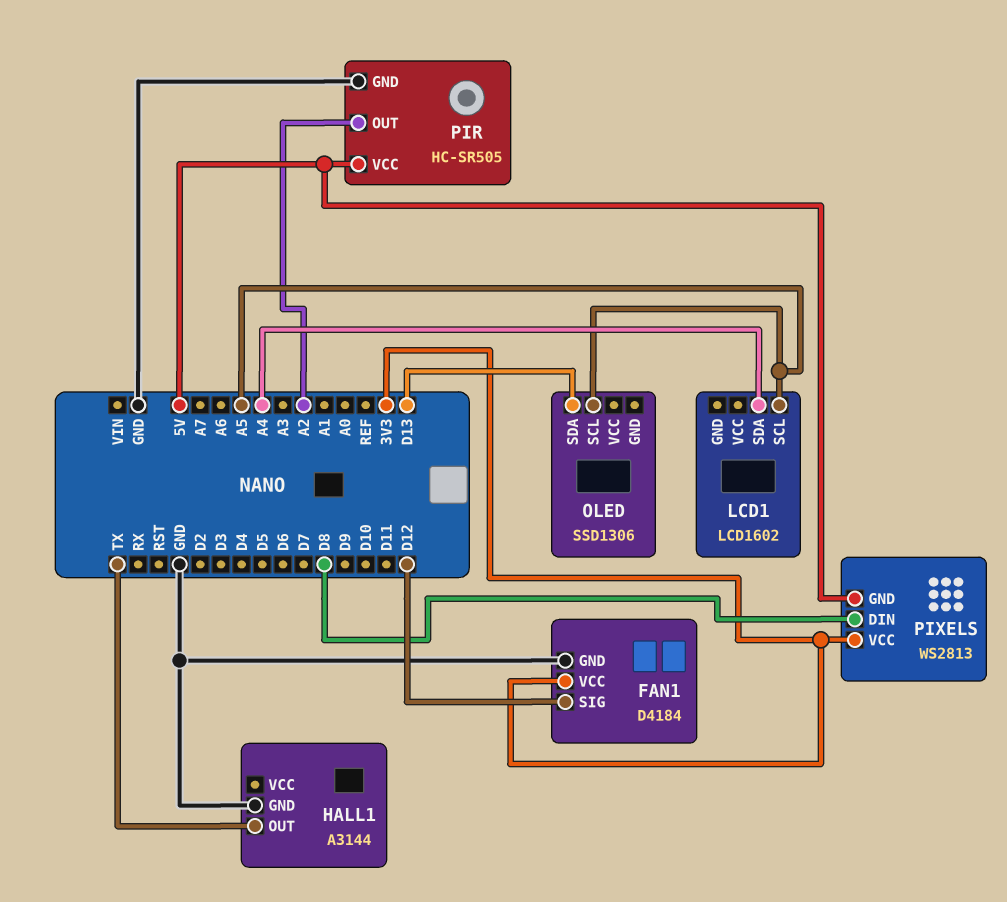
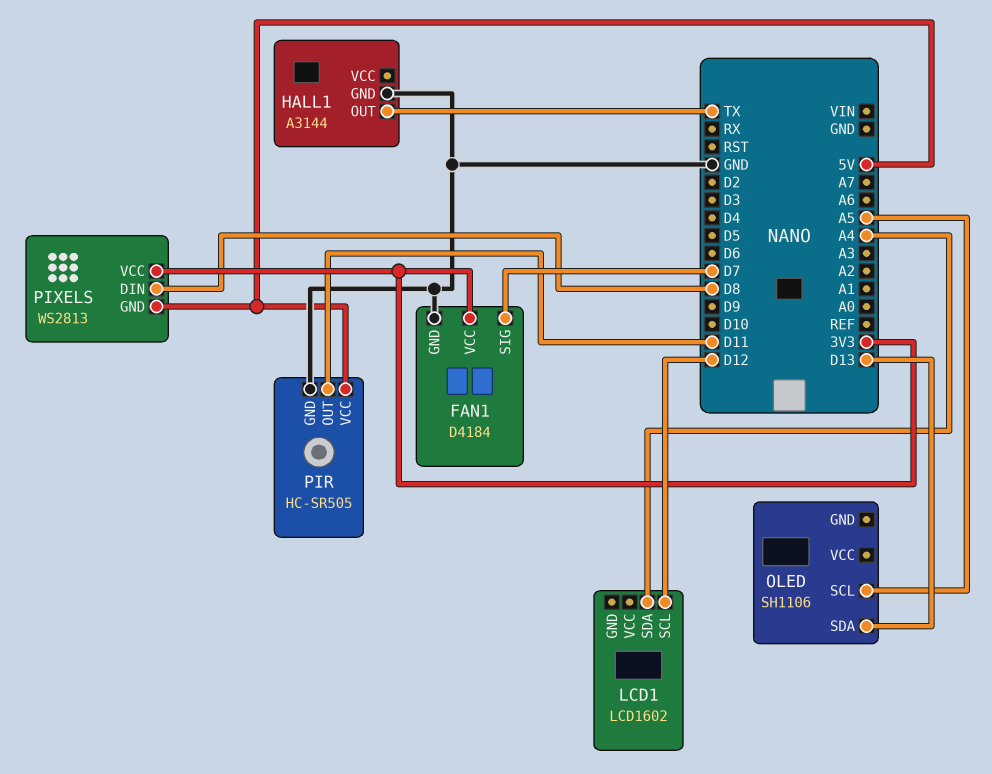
FAN1 pin SIG: D12 -> D7
LCD1 pin SCL: A5 -> D12
OLED: SSD1306 -> SH1106
PIR pin OUT: A2 -> D11

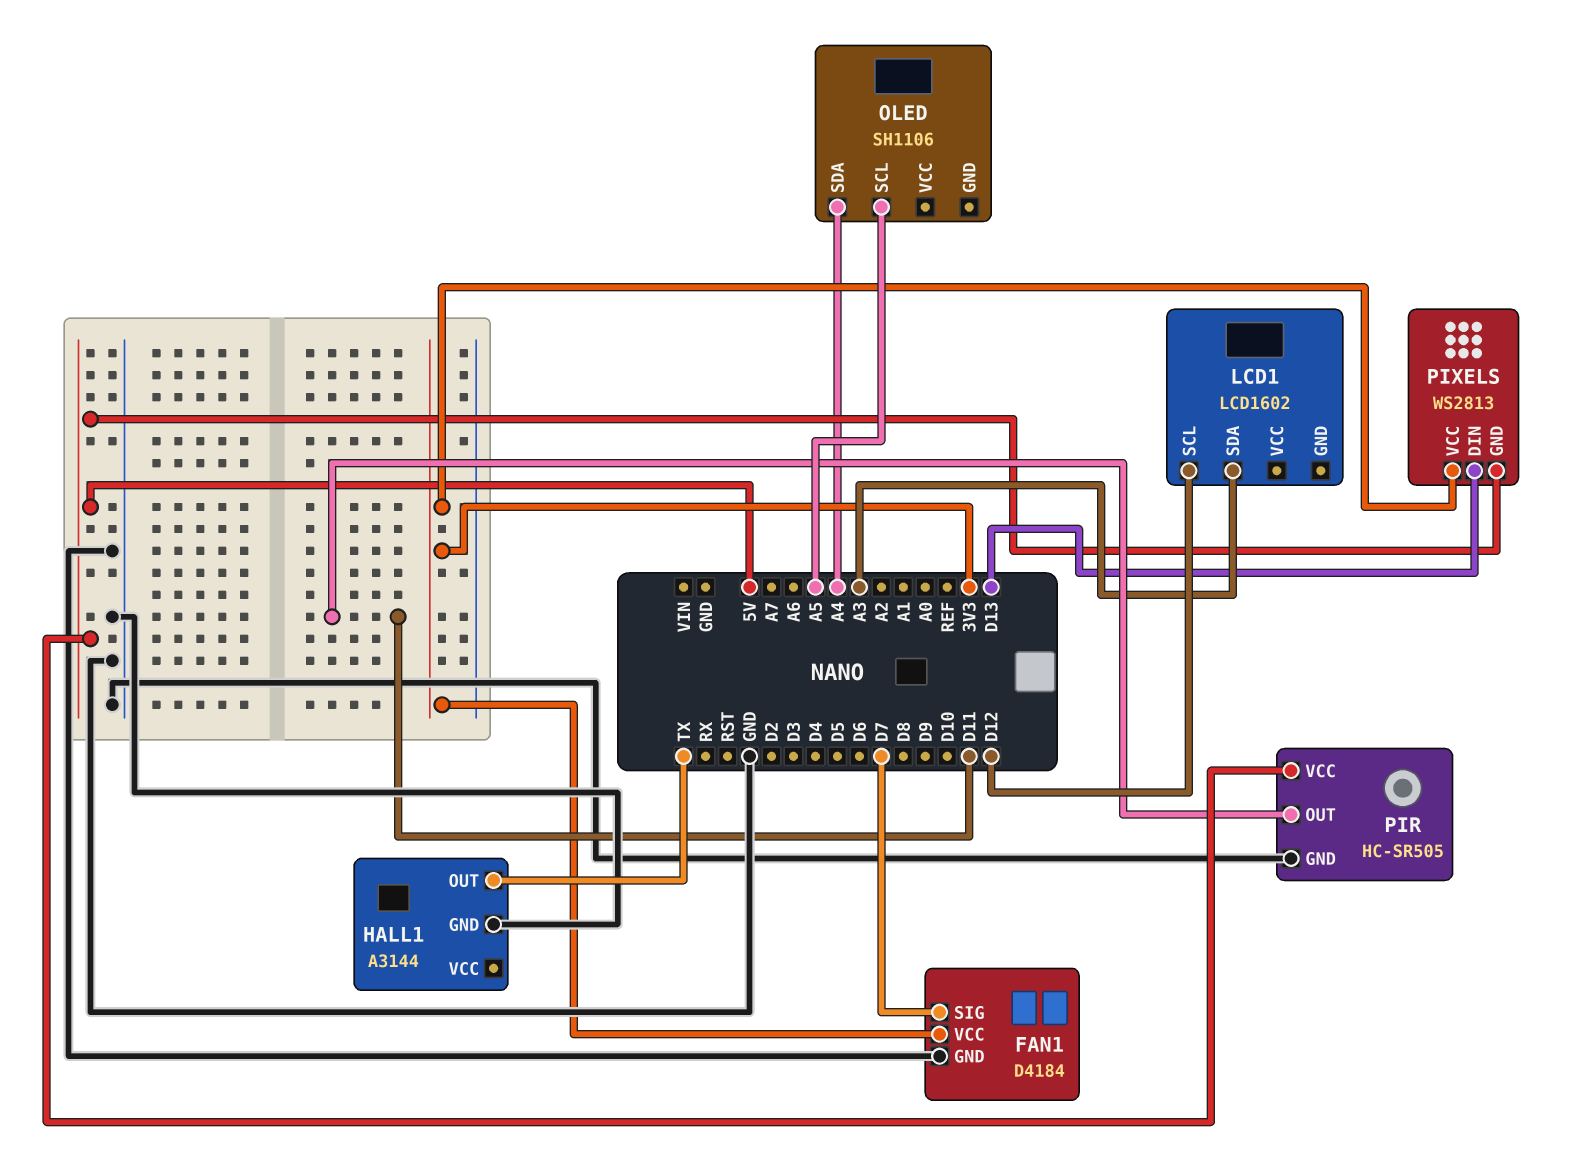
LCD1 pin SDA: A4 -> A3
OLED pin SDA: D13 -> A4
PIXELS pin DIN: D8 -> D13

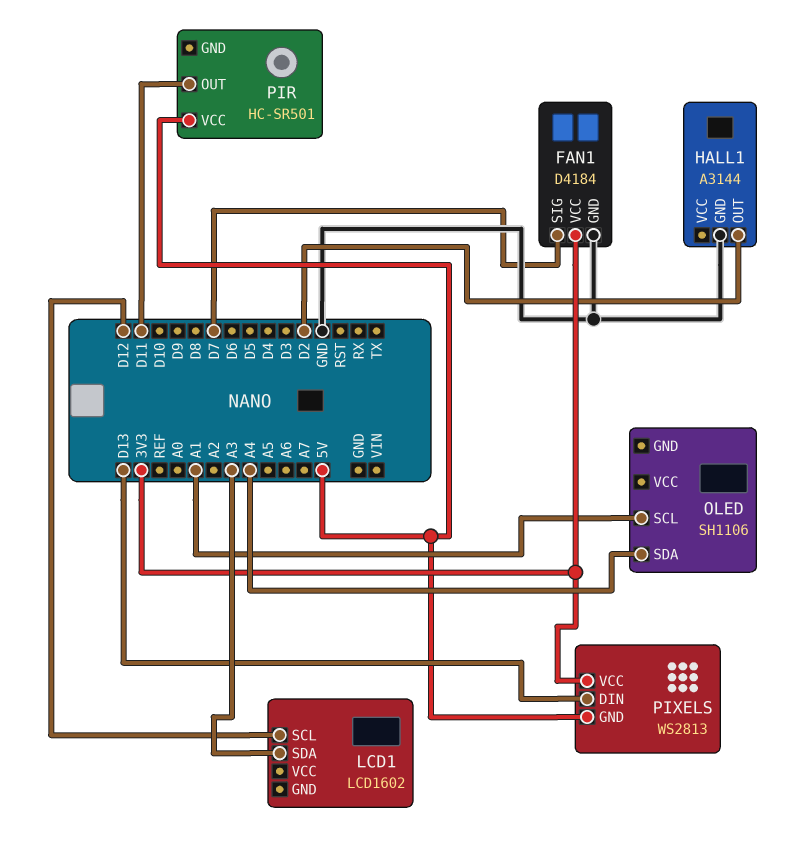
HALL1 pin OUT: TX -> D2
OLED pin SCL: A5 -> A1
PIR: HC-SR505 -> HC-SR501
PIR pin GND: GND -> none

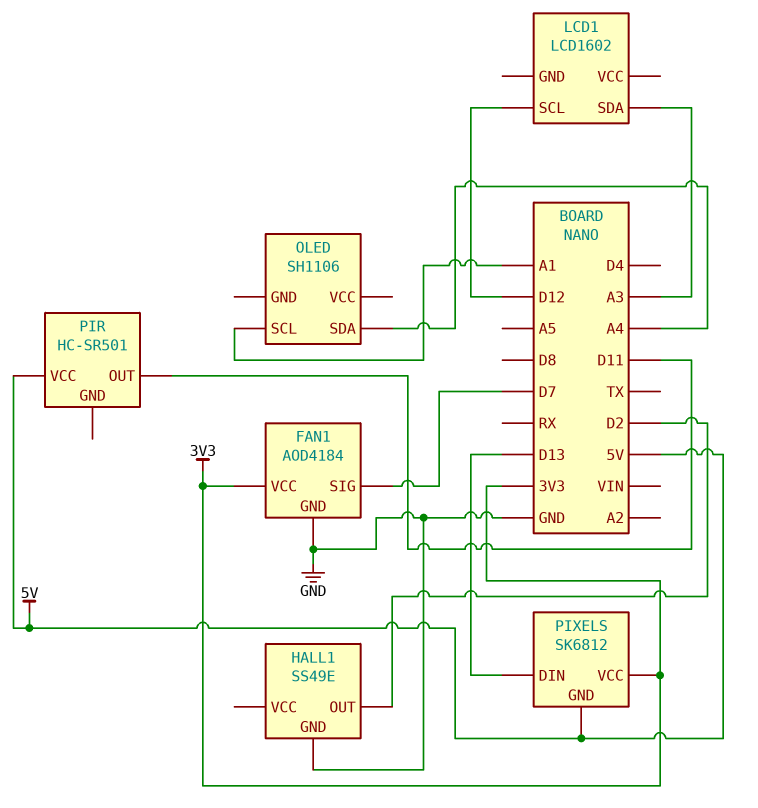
FAN1: D4184 -> AOD4184
HALL1: A3144 -> SS49E
PIXELS: WS2813 -> SK6812

